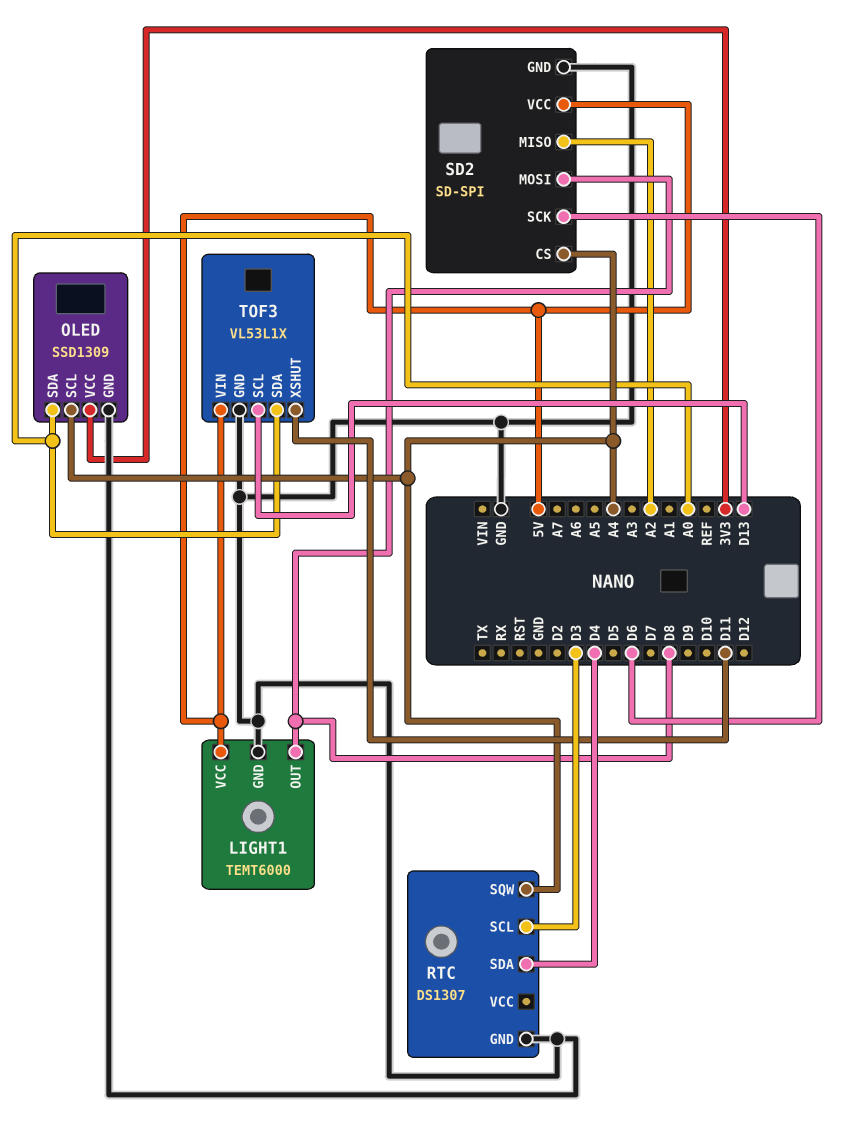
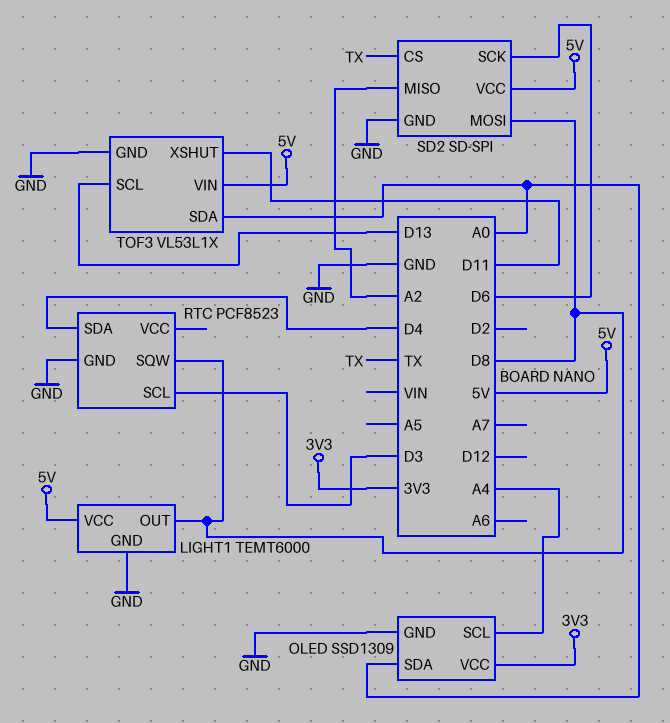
RTC: DS1307 -> PCF8523
RTC pin SQW: A4 -> D8
SD2 pin CS: A4 -> TX

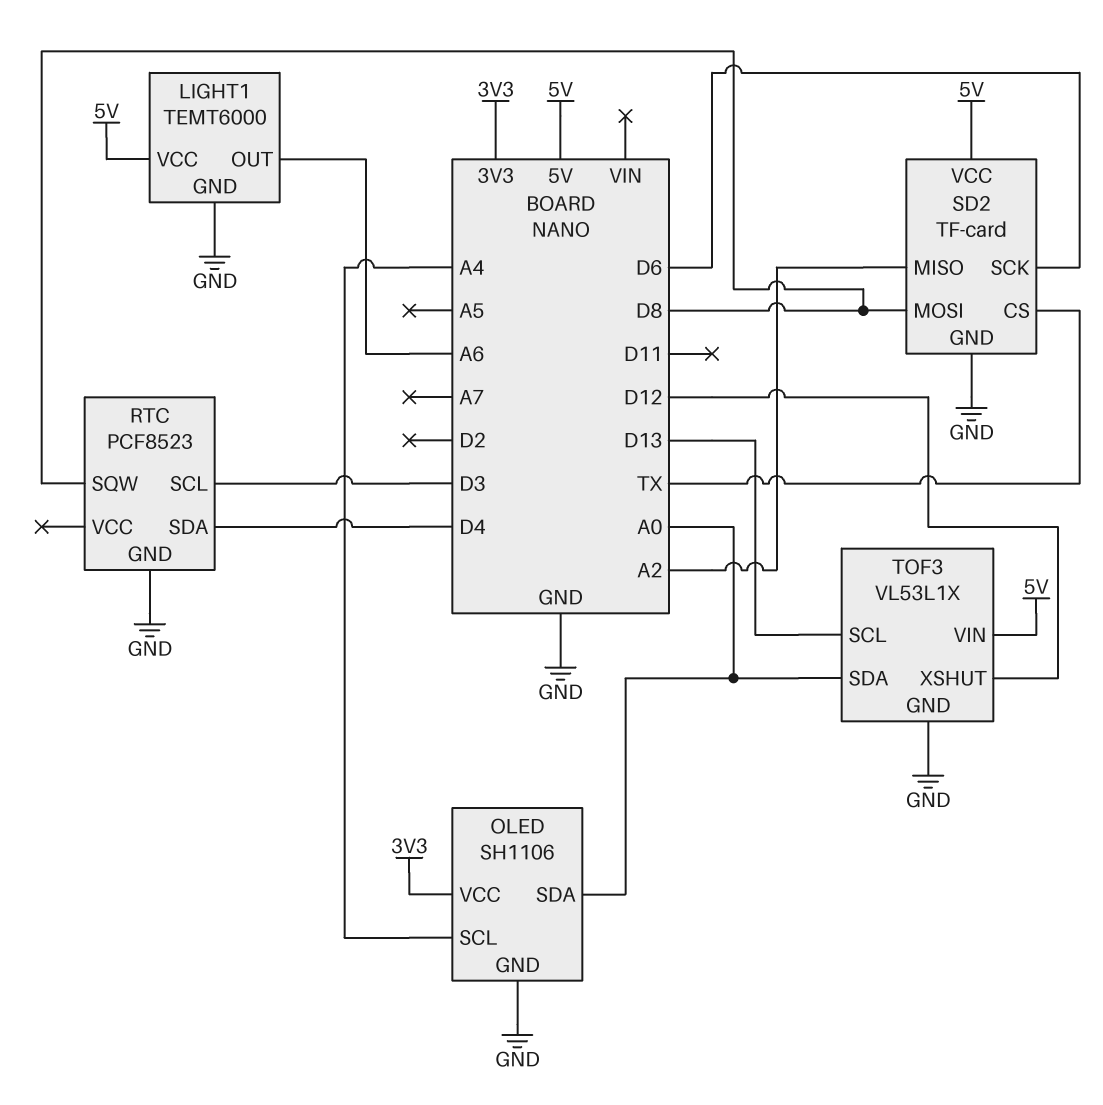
LIGHT1 pin OUT: D8 -> A6
OLED: SSD1309 -> SH1106
SD2: SD-SPI -> TF-card
TOF3 pin XSHUT: D11 -> D12

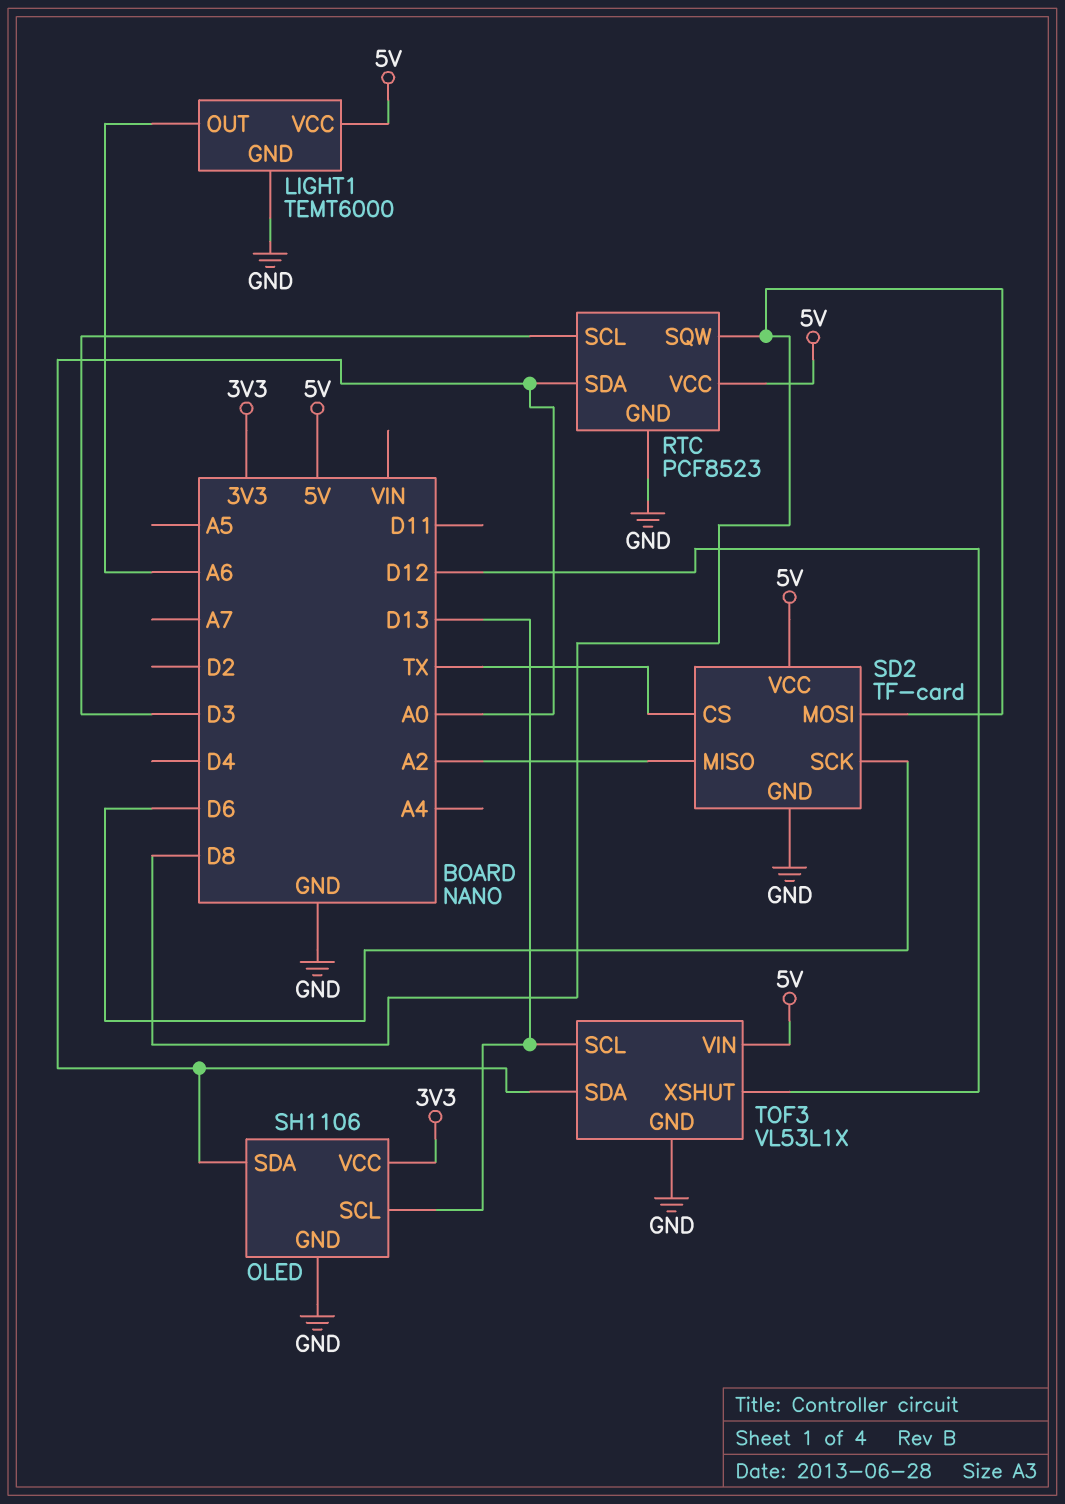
OLED pin SCL: A4 -> D13
RTC pin SDA: D4 -> A0
RTC pin VCC: none -> 5V

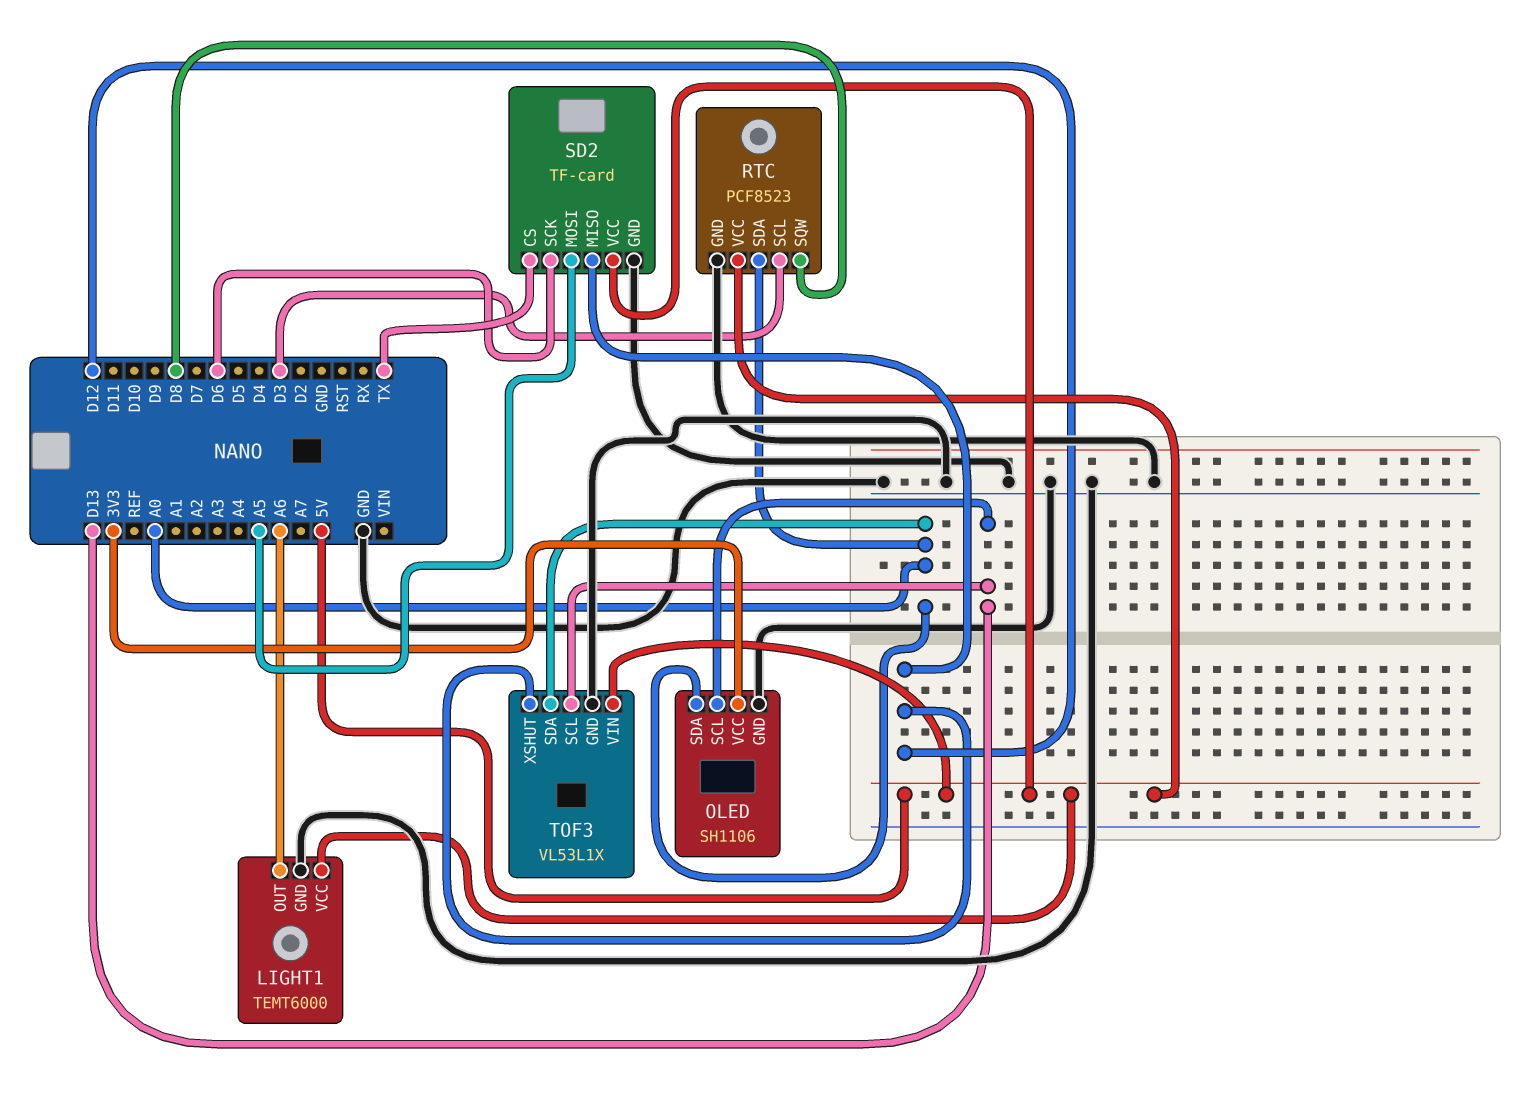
SD2 pin MISO: A2 -> D12
SD2 pin MOSI: D8 -> A5

